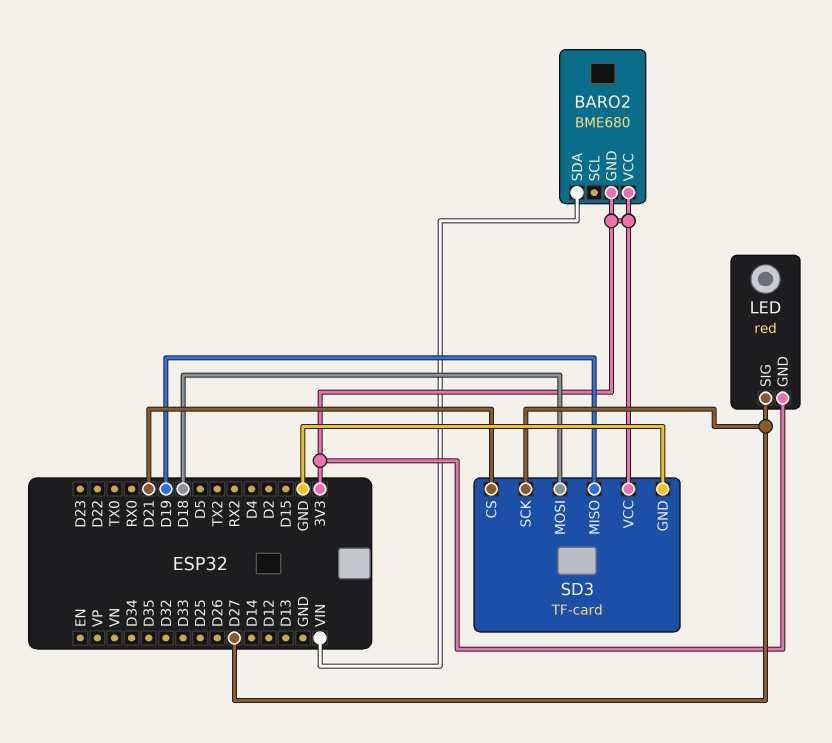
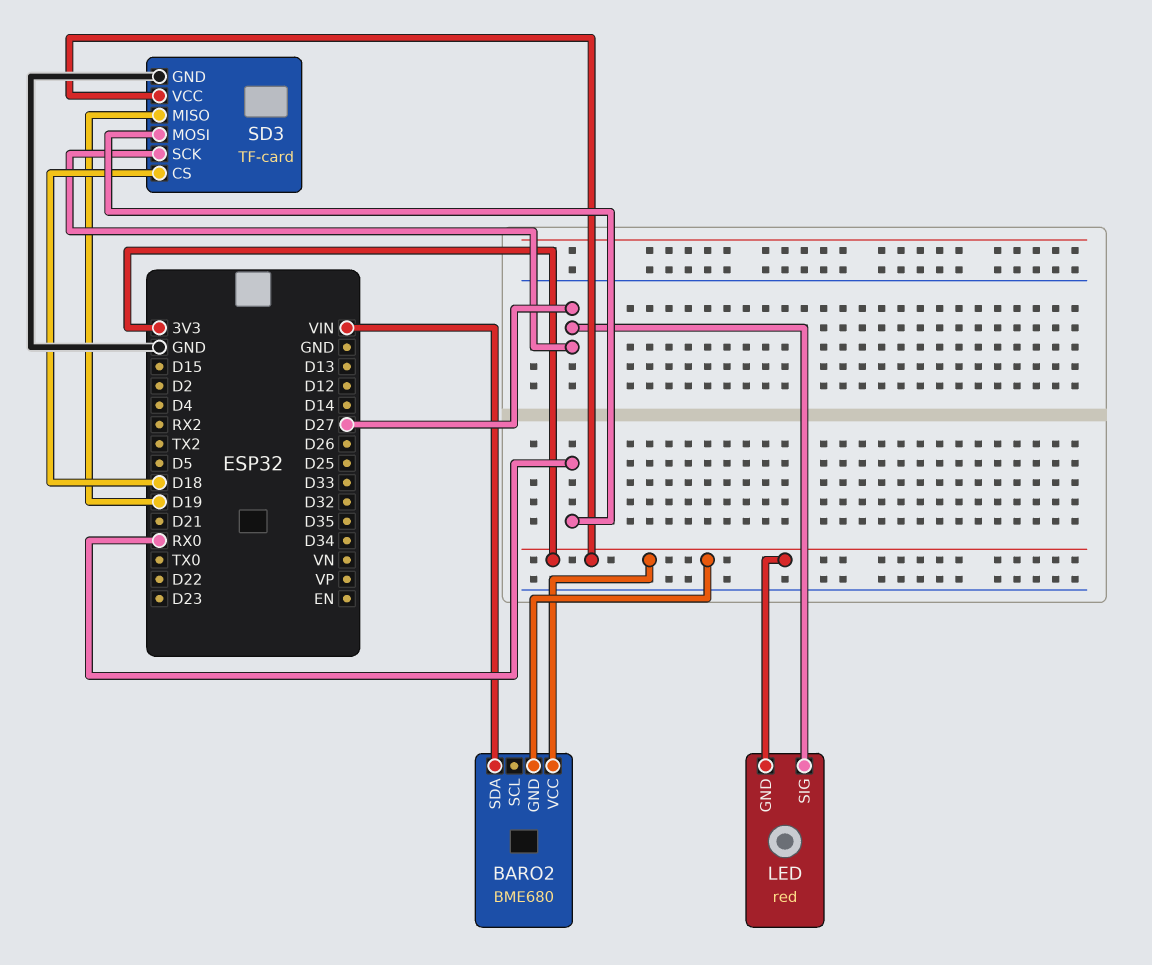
SD3 pin CS: D21 -> D18
SD3 pin MOSI: D18 -> RX0

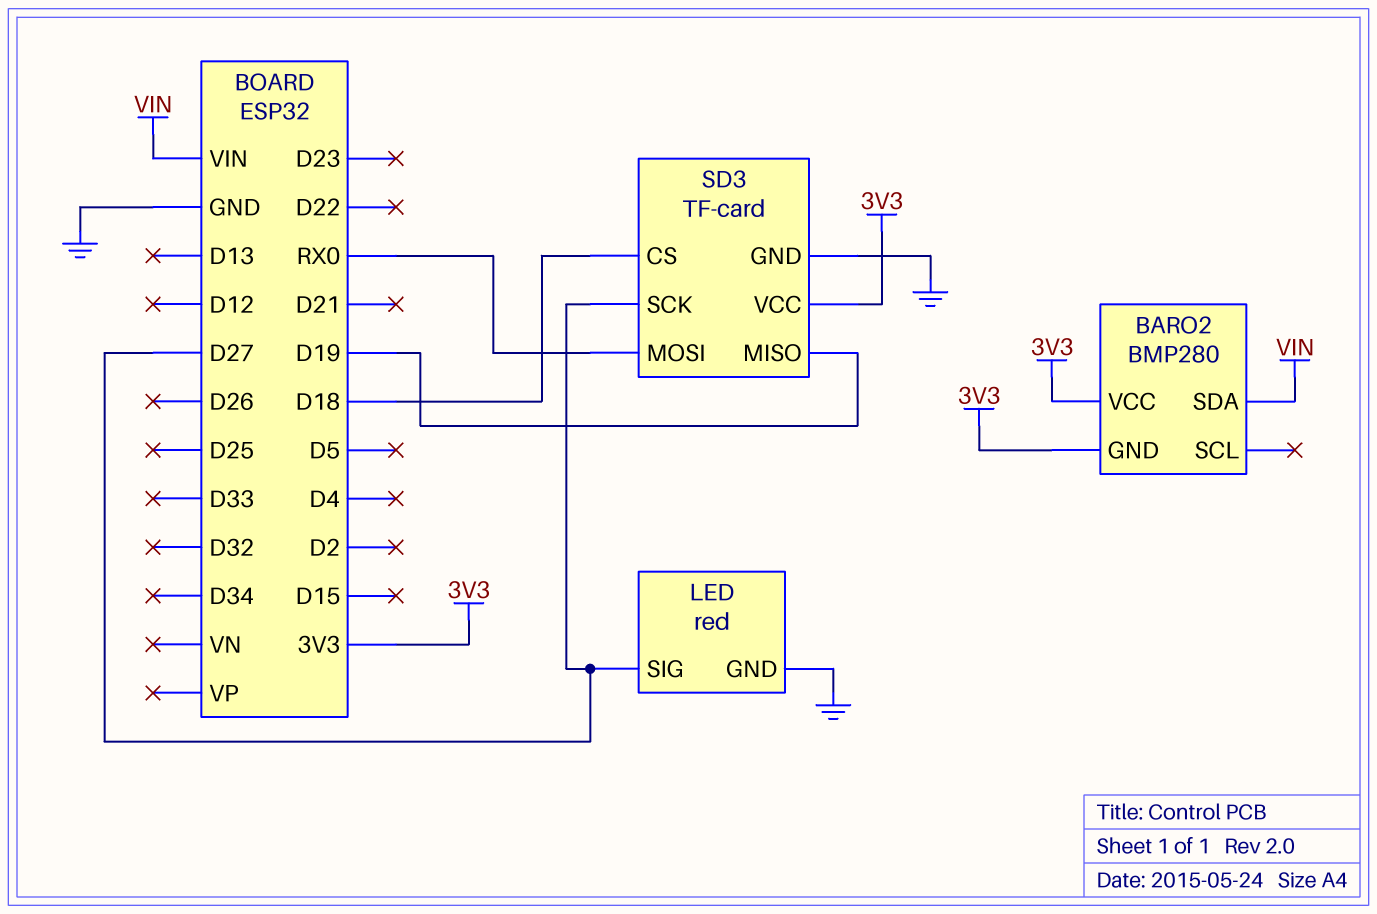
BARO2: BME680 -> BMP280
LED pin GND: 3V3 -> GND

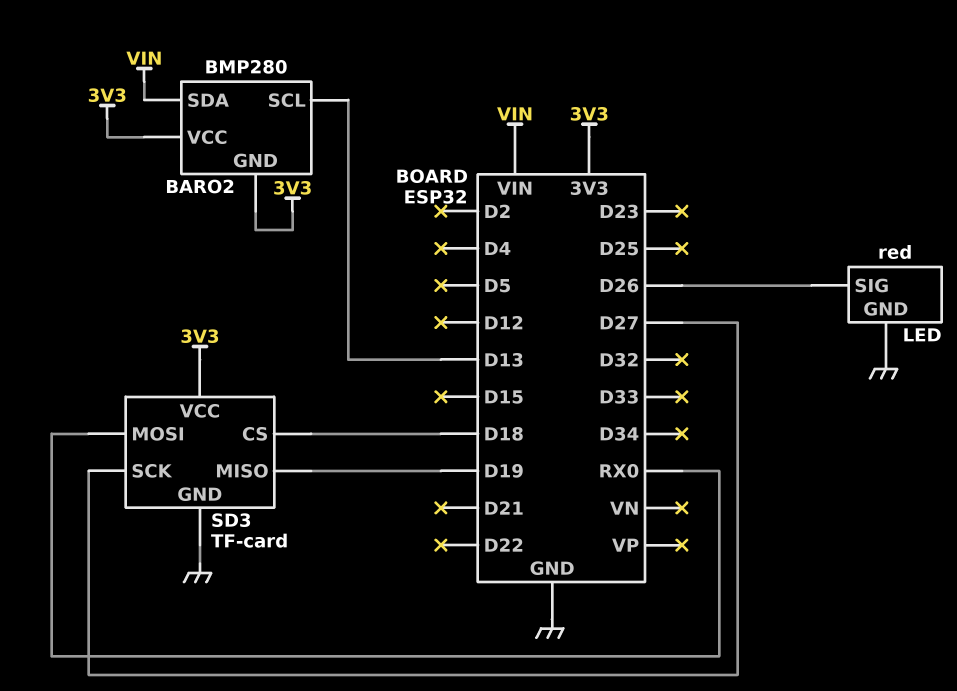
BARO2 pin SCL: none -> D13
LED pin SIG: D27 -> D26

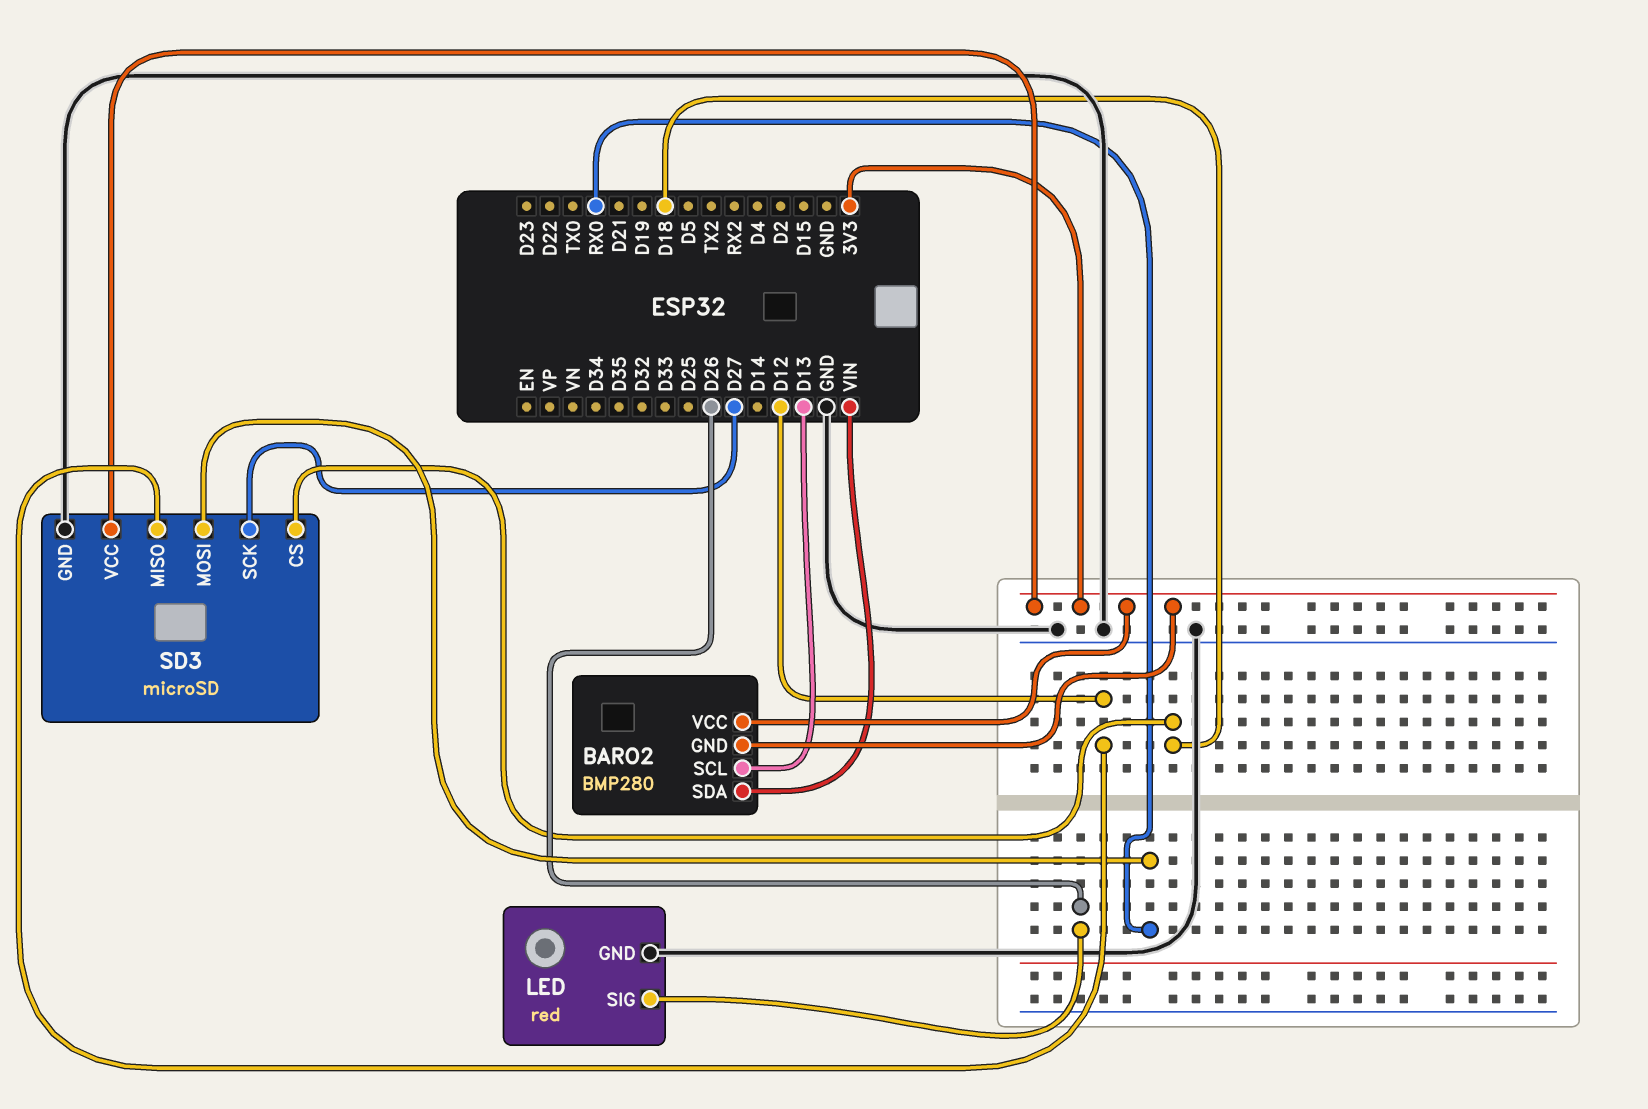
SD3: TF-card -> microSD
SD3 pin MISO: D19 -> D12

